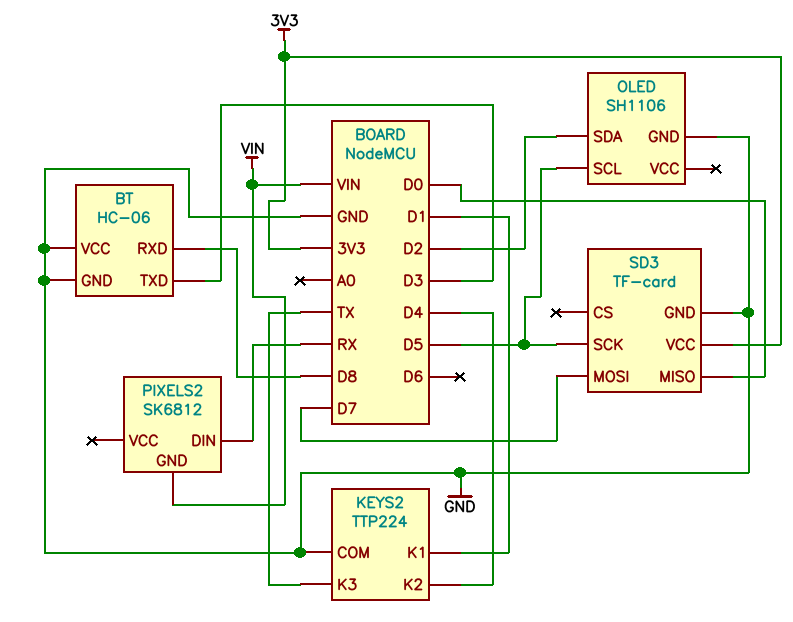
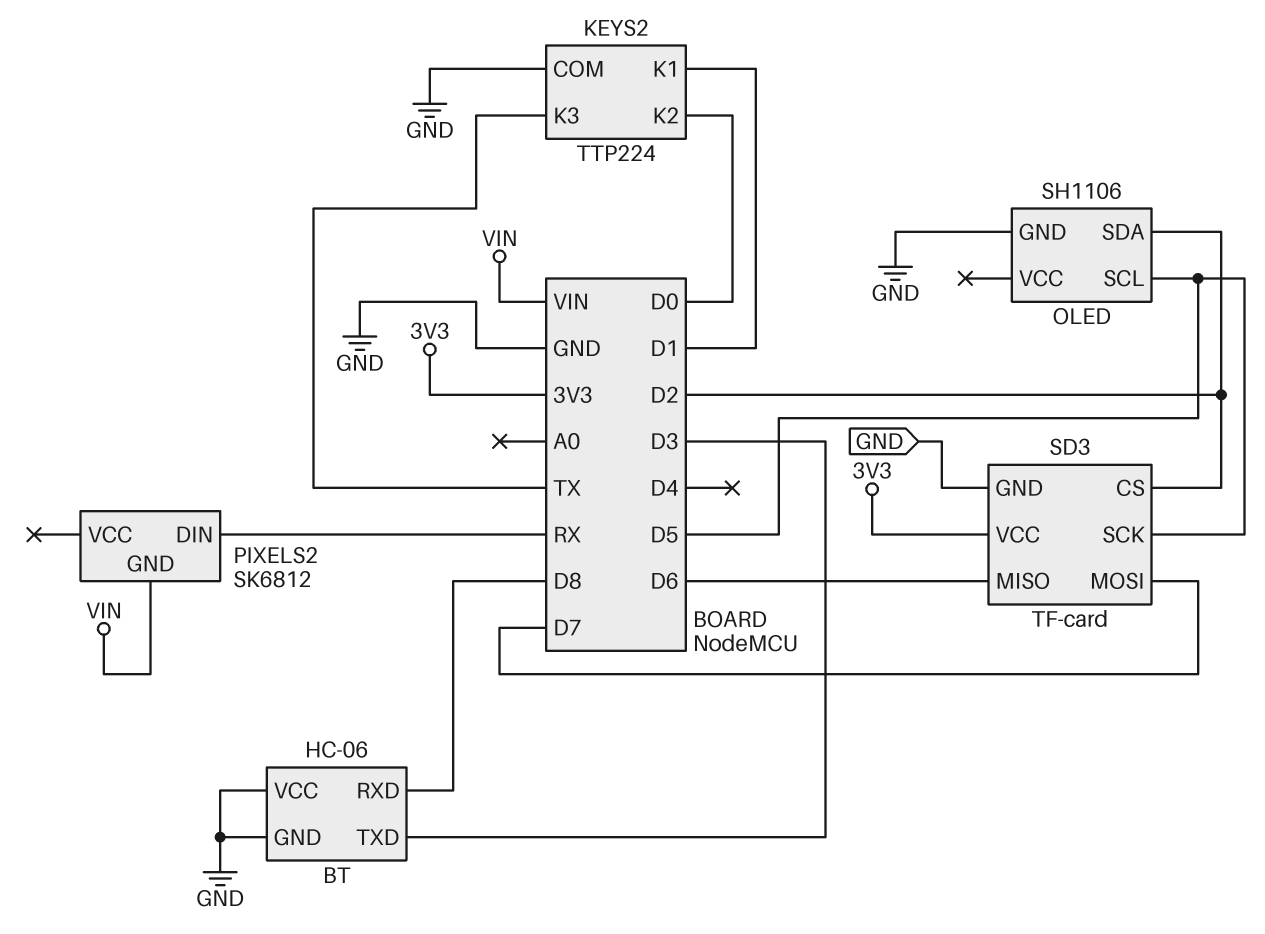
KEYS2 pin K2: D4 -> D0
SD3 pin CS: none -> D2
SD3 pin MISO: D0 -> D6

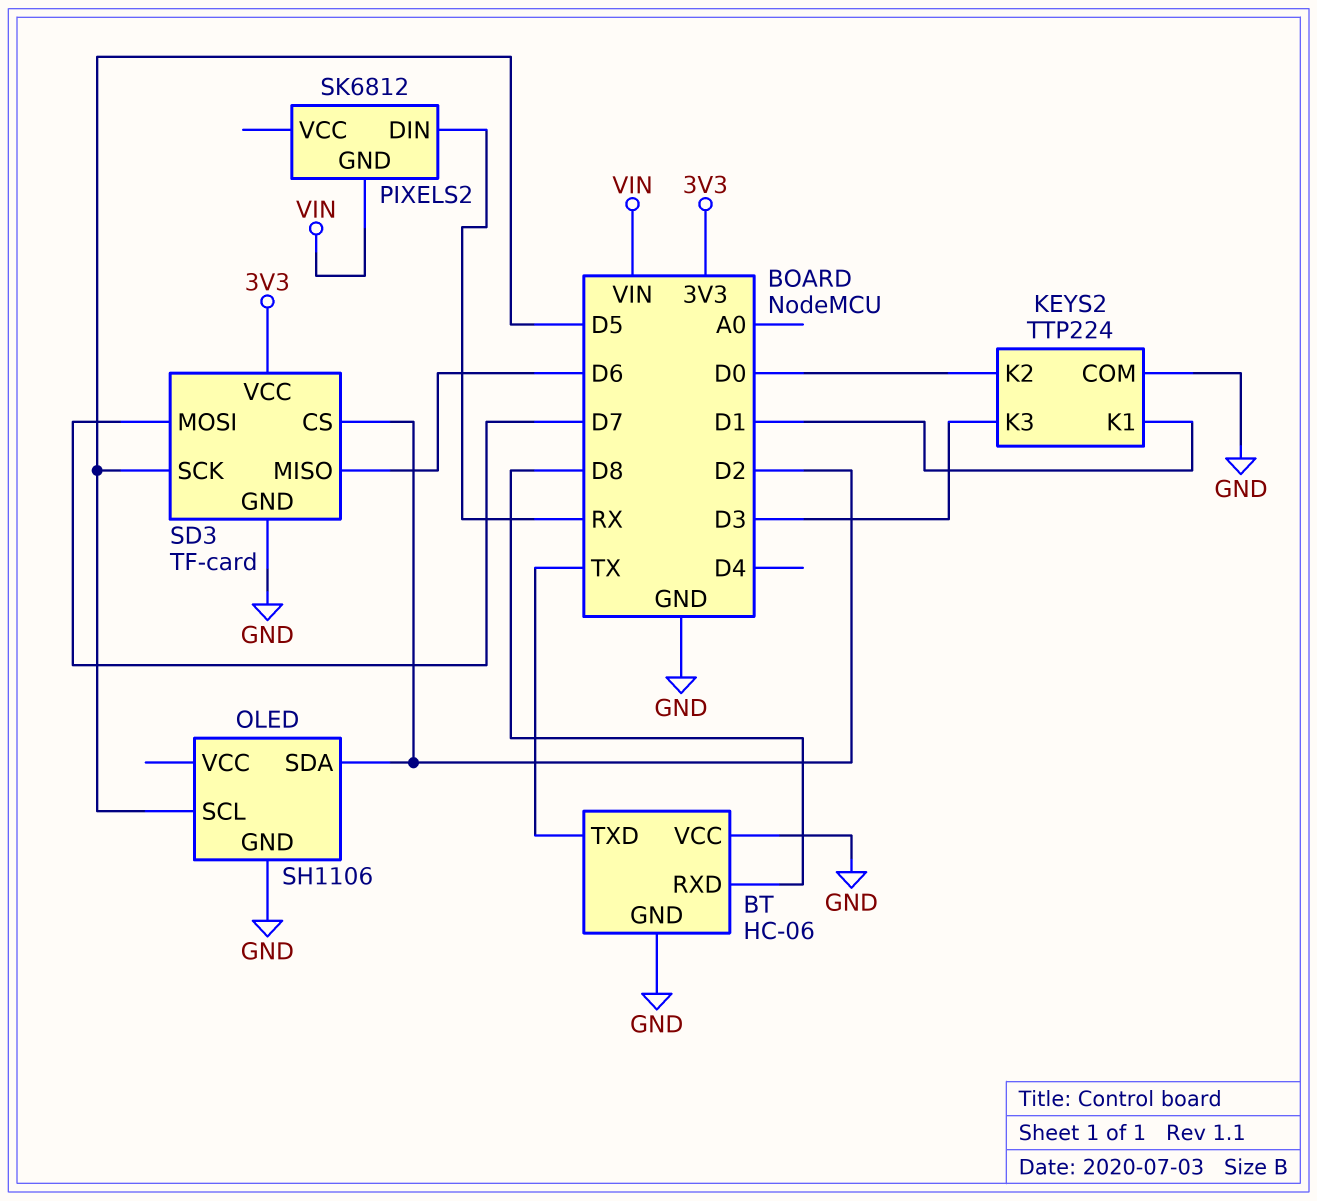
BT pin TXD: D3 -> TX
KEYS2 pin K3: TX -> D3

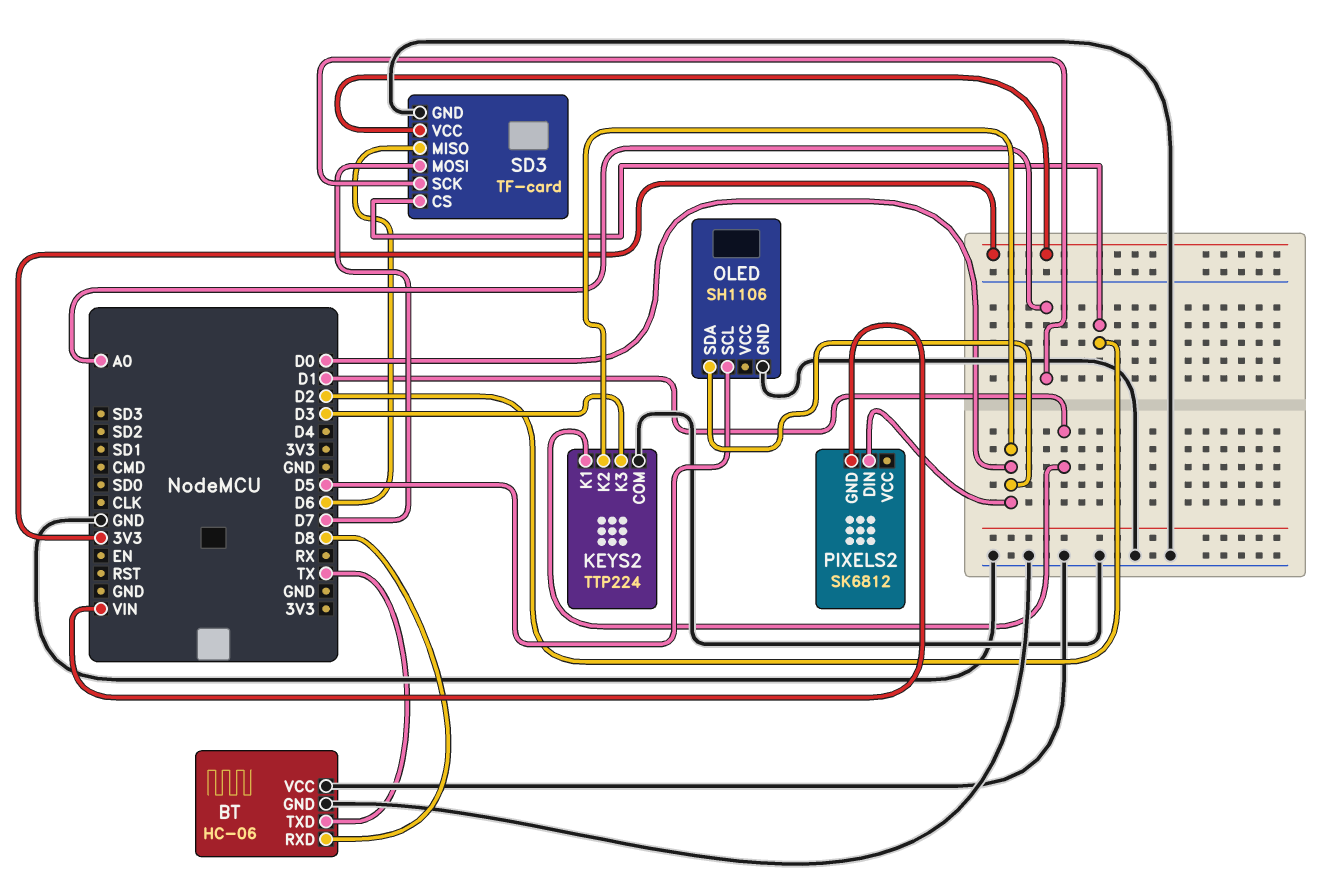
OLED pin SDA: D2 -> D0
PIXELS2 pin DIN: RX -> D0
SD3 pin SCK: D5 -> A0

